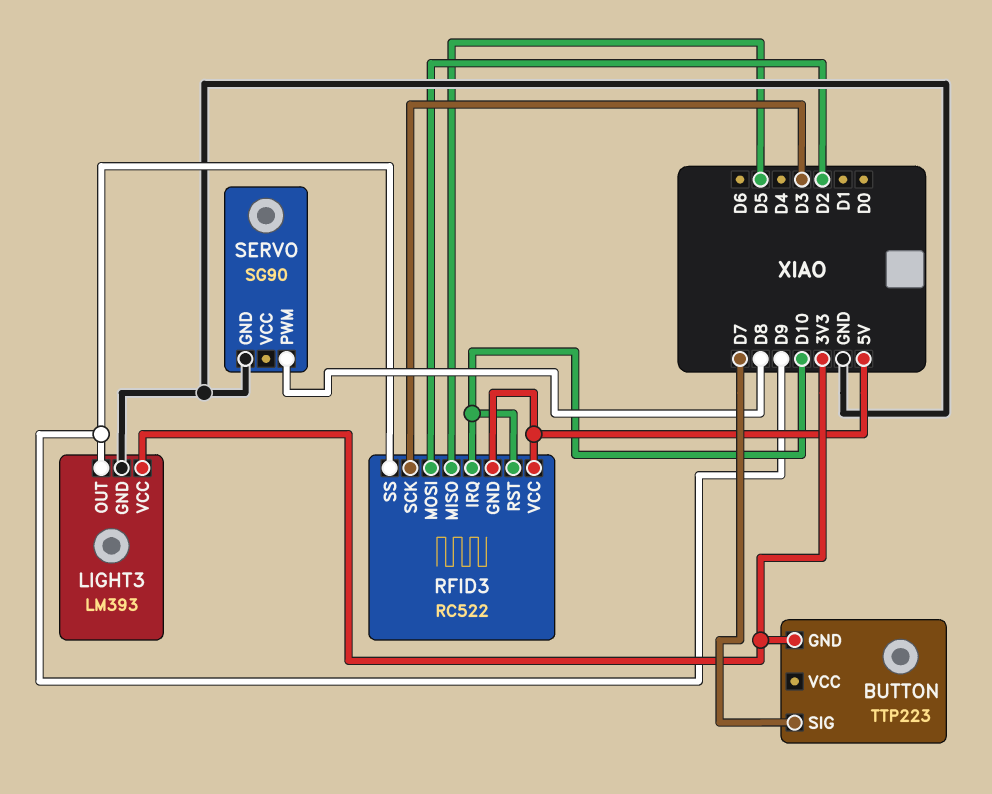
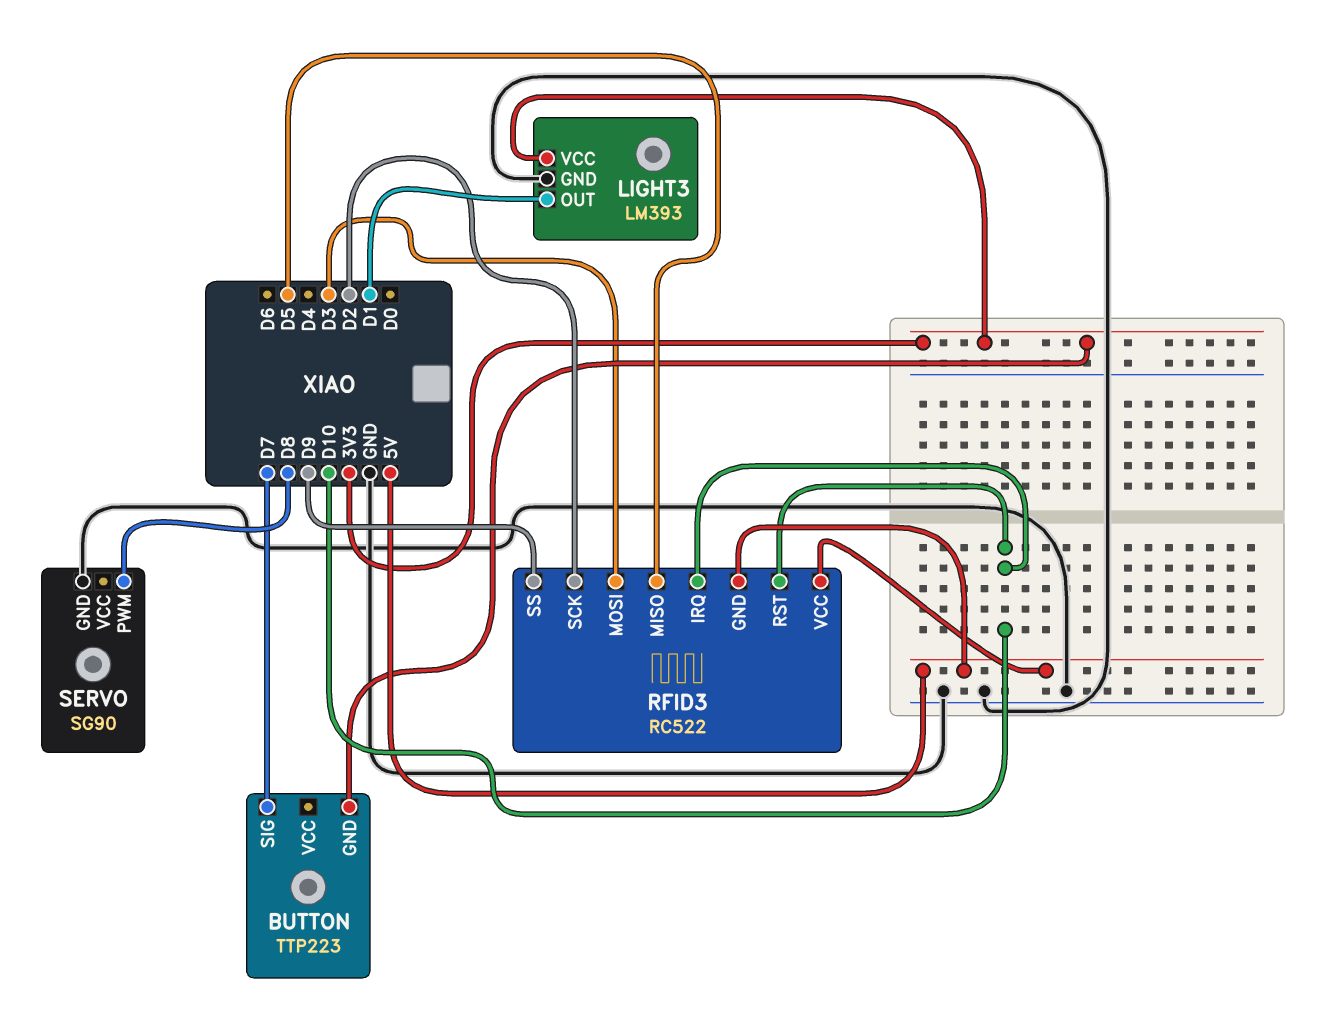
LIGHT3 pin OUT: D9 -> D1
RFID3 pin MOSI: D2 -> D3
RFID3 pin SCK: D3 -> D2

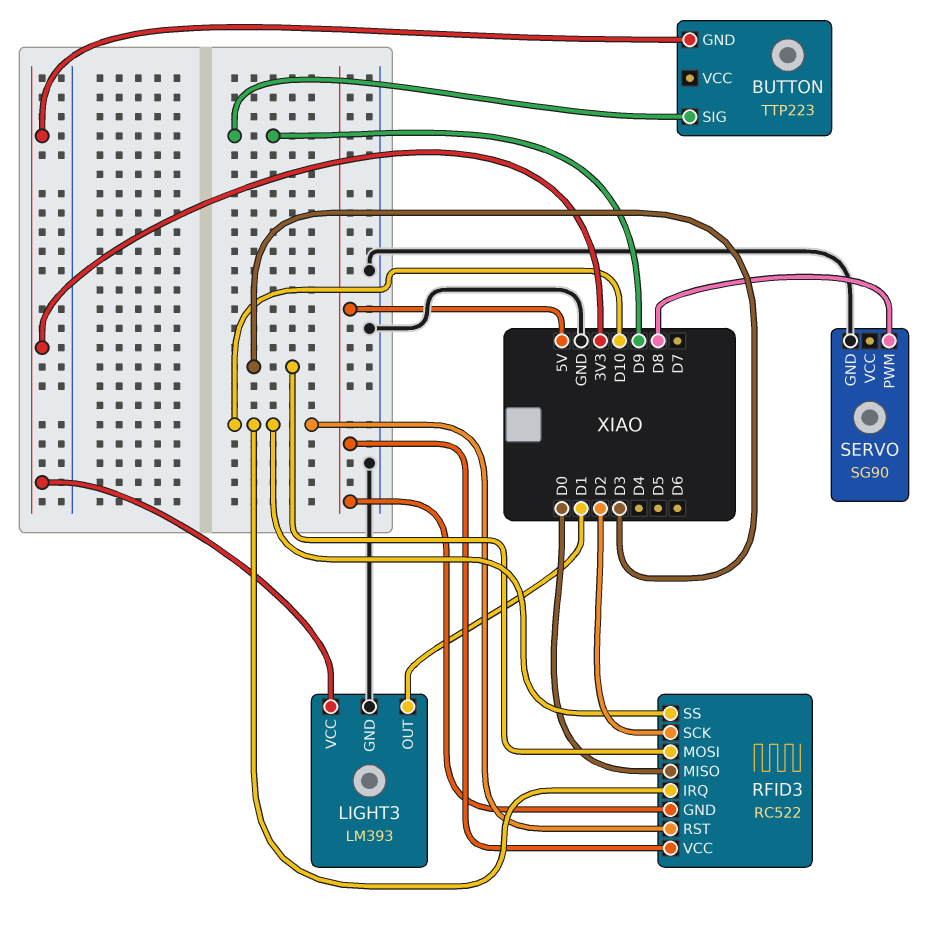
BUTTON pin SIG: D7 -> D9
RFID3 pin MISO: D5 -> D0
RFID3 pin SS: D9 -> D10

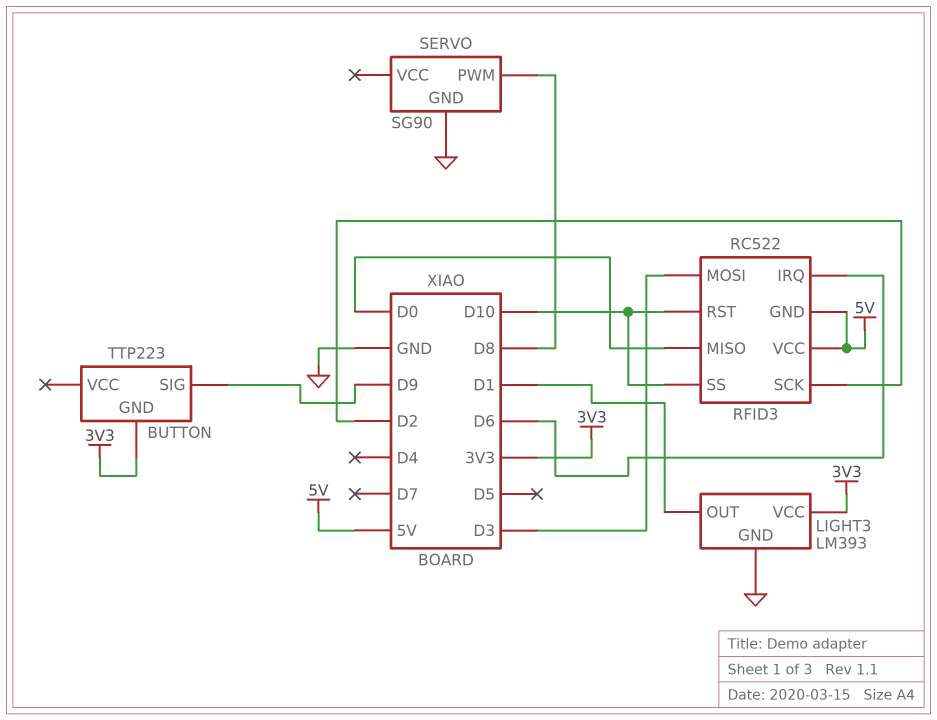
RFID3 pin IRQ: D10 -> D6

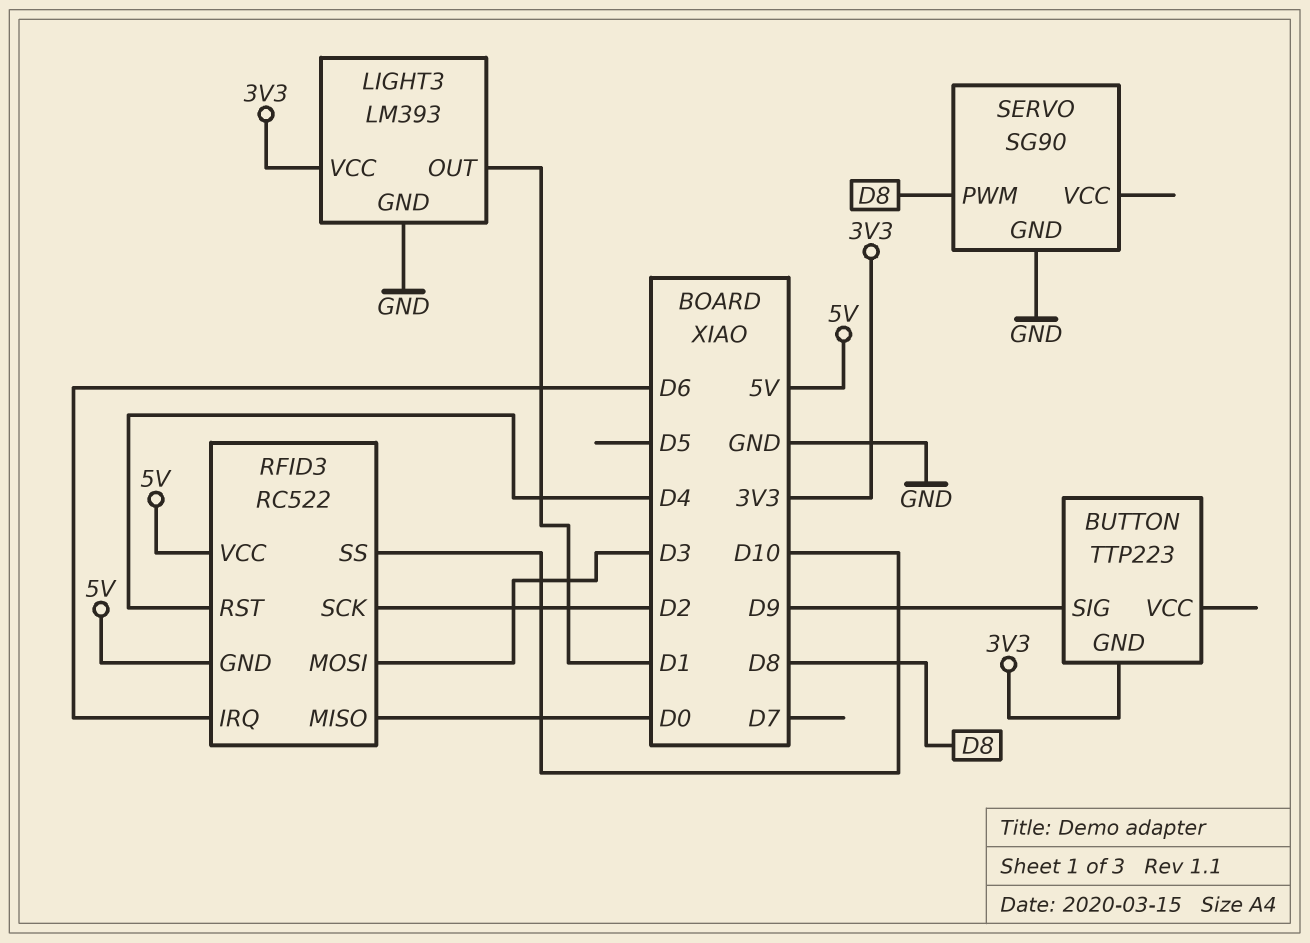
RFID3 pin RST: D10 -> D4

